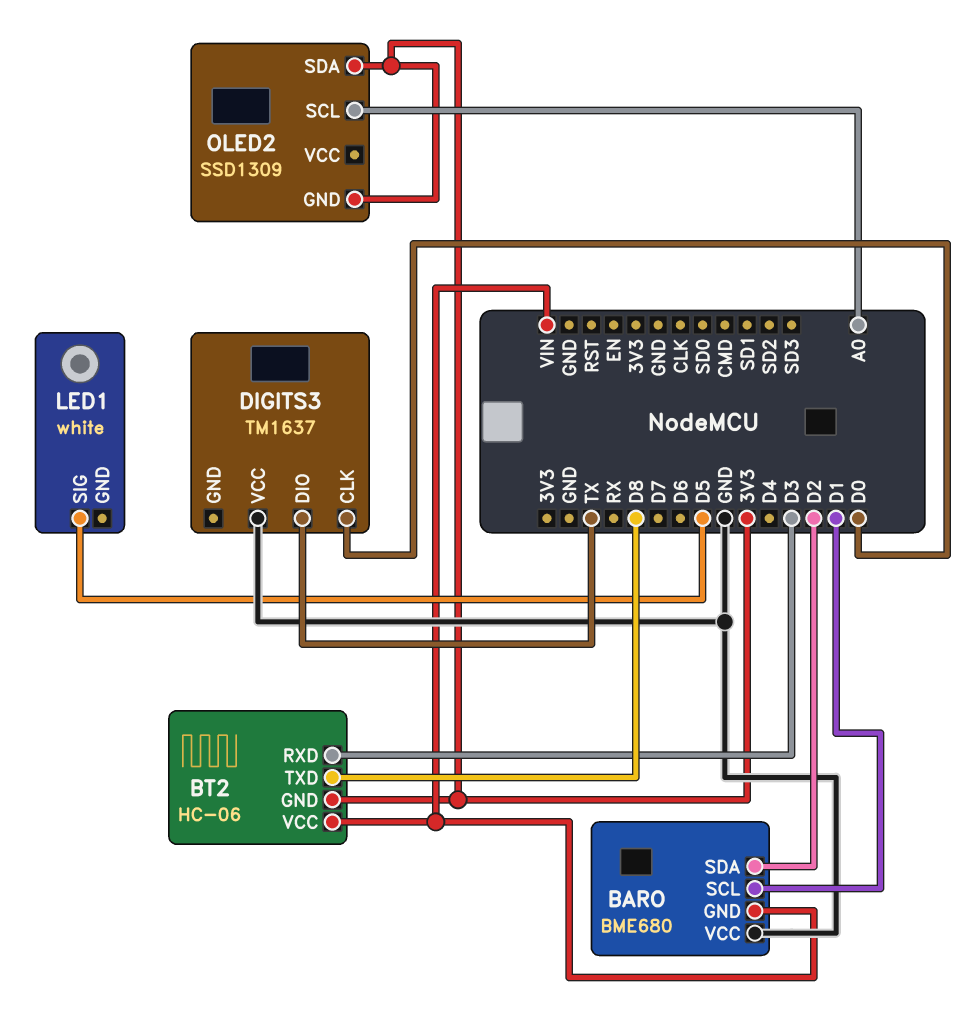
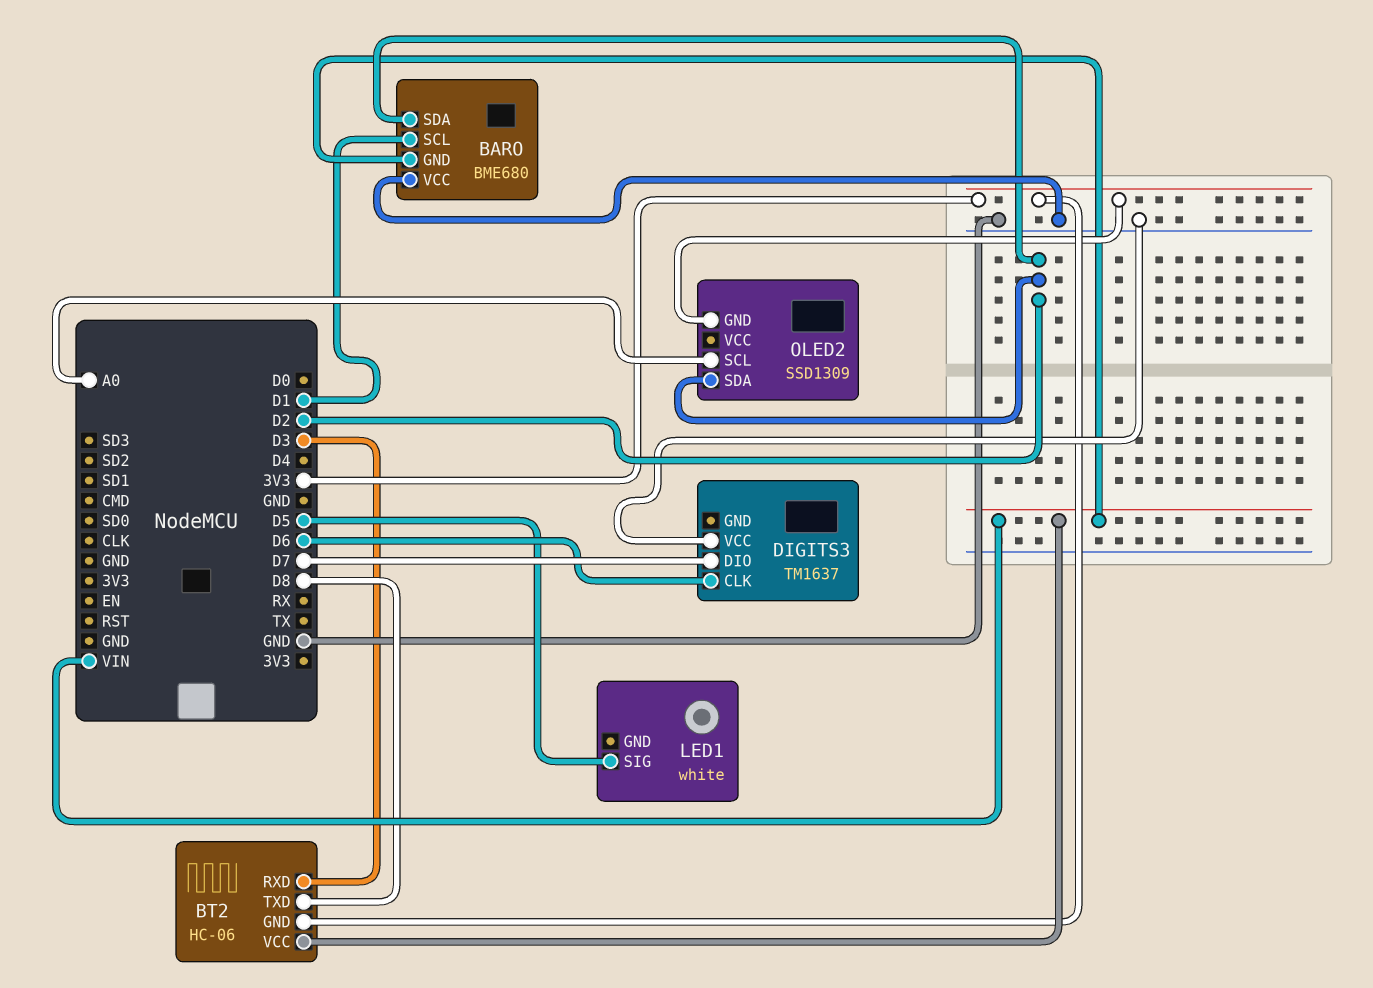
DIGITS3 pin CLK: D0 -> D6
DIGITS3 pin DIO: TX -> D7
OLED2 pin SDA: 3V3 -> D2

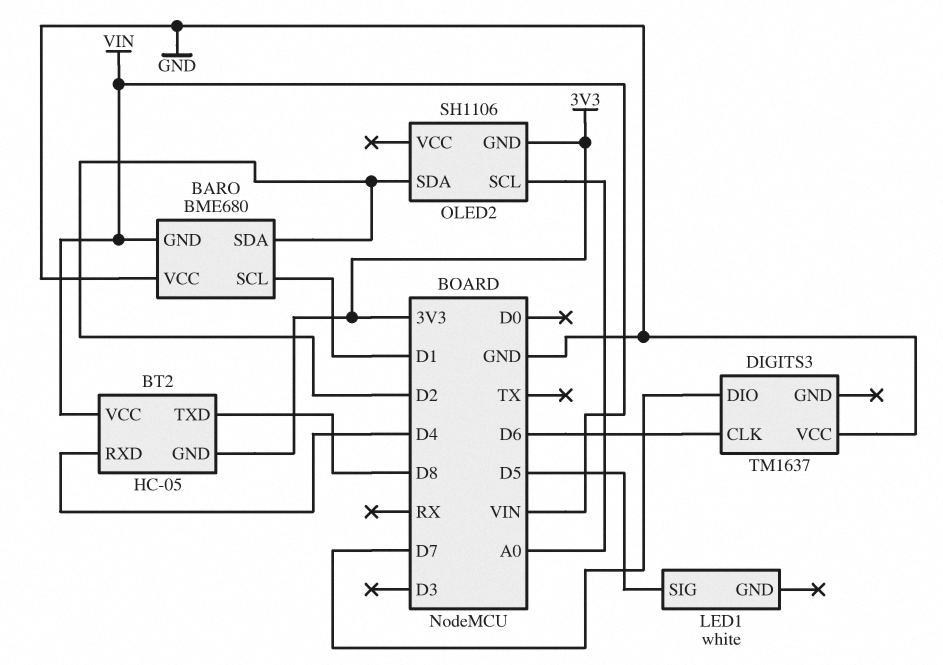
BT2: HC-06 -> HC-05
BT2 pin RXD: D3 -> D4
OLED2: SSD1309 -> SH1106

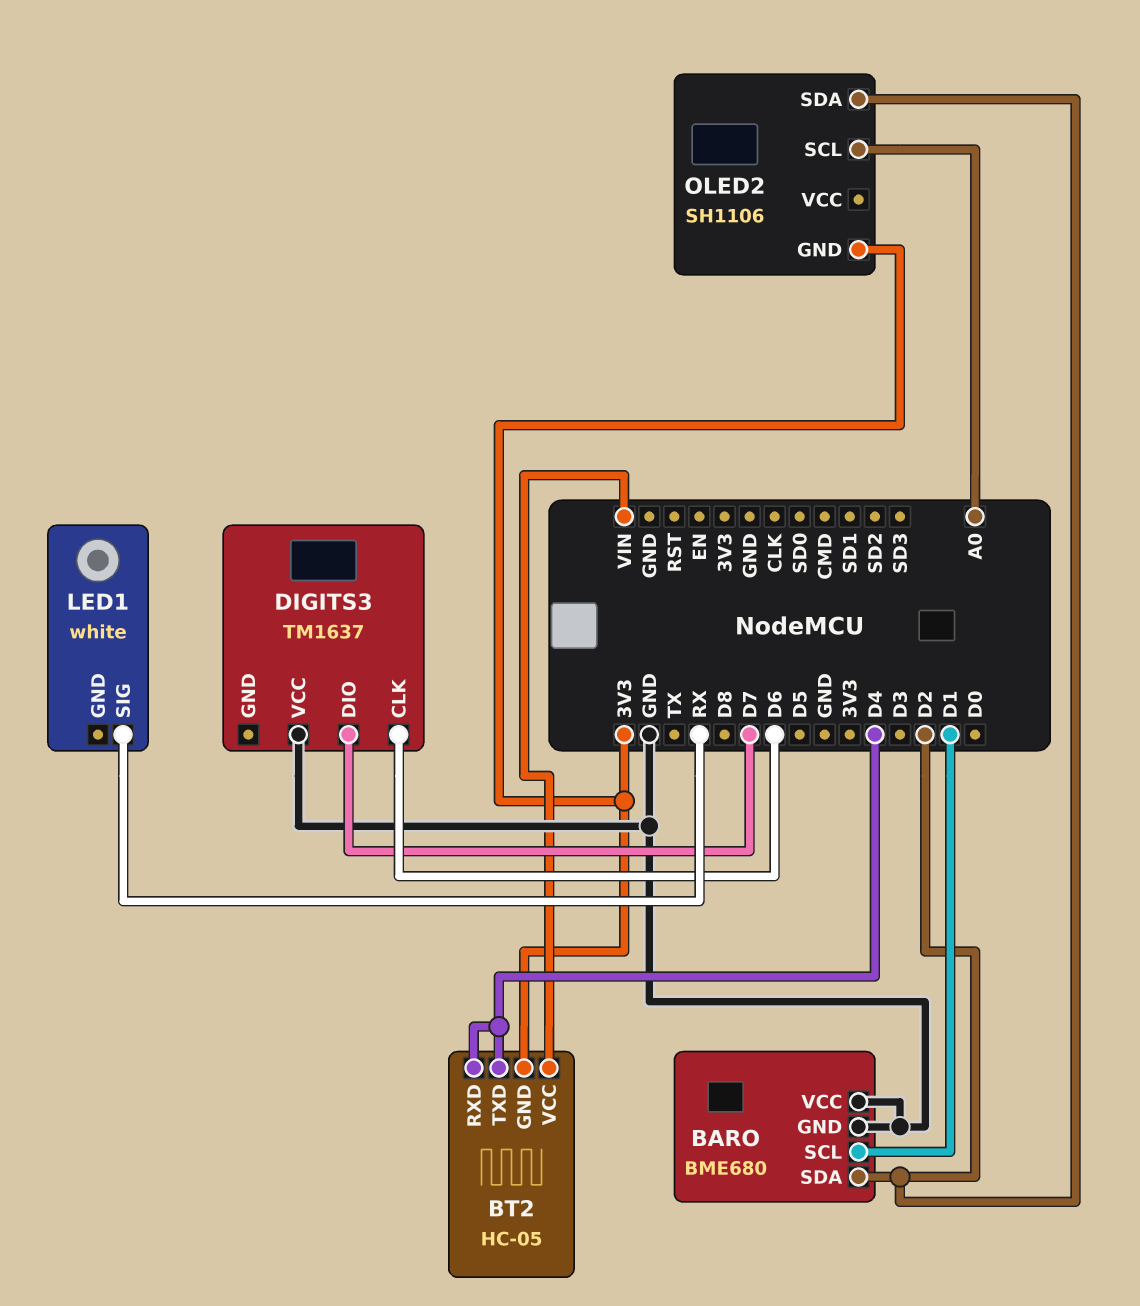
BARO pin GND: VIN -> GND
BT2 pin TXD: D8 -> D4
LED1 pin SIG: D5 -> RX

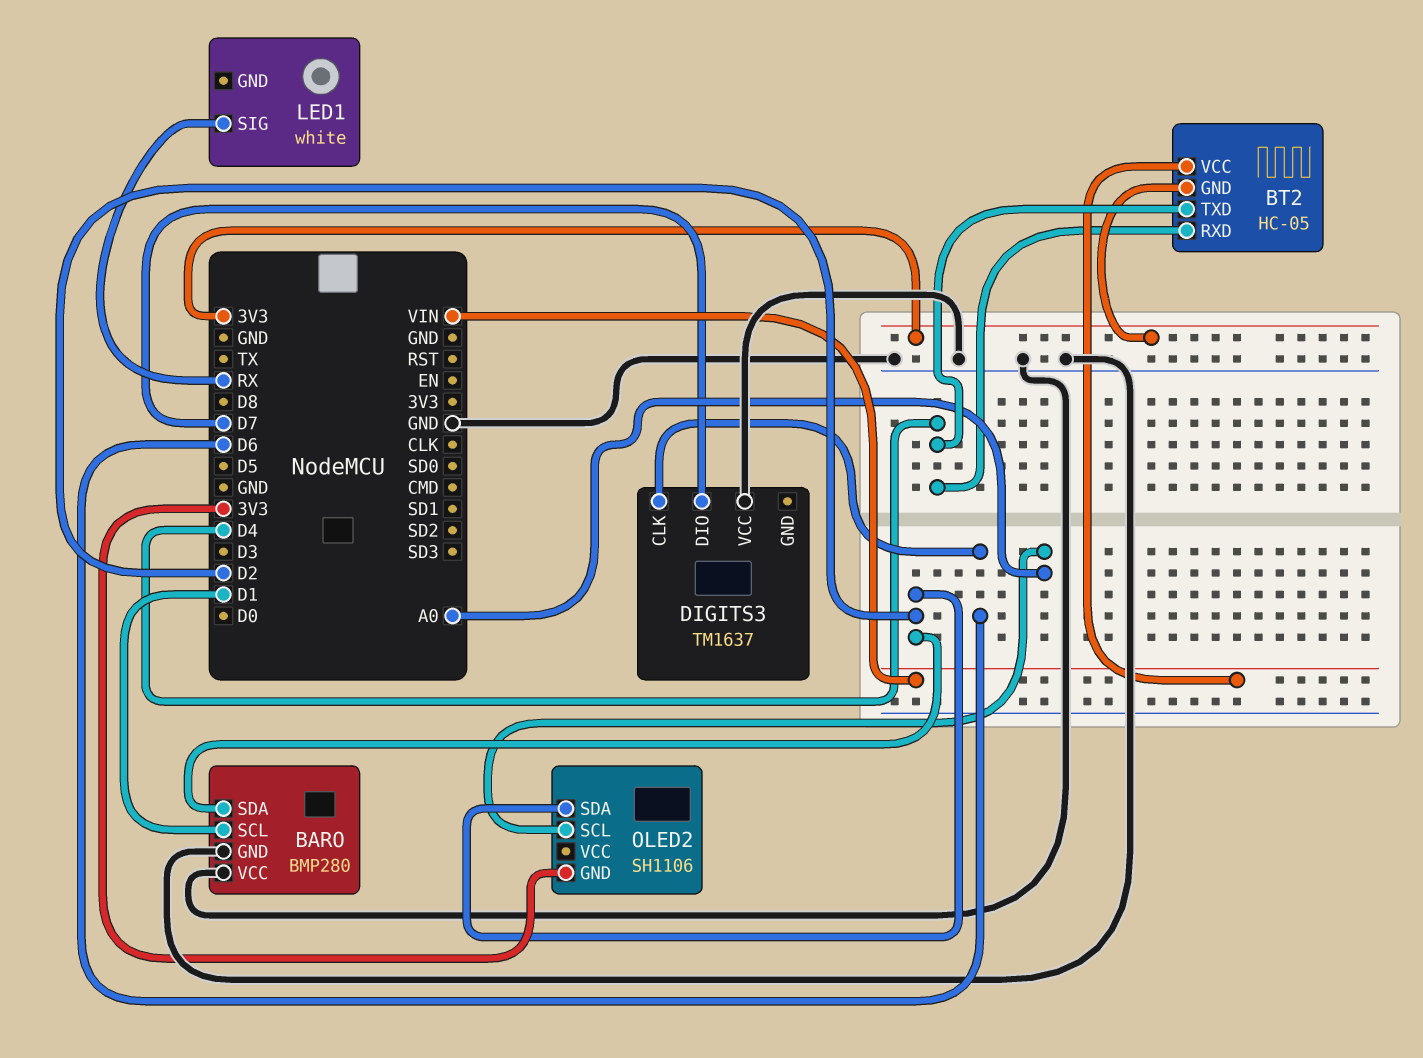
BARO: BME680 -> BMP280

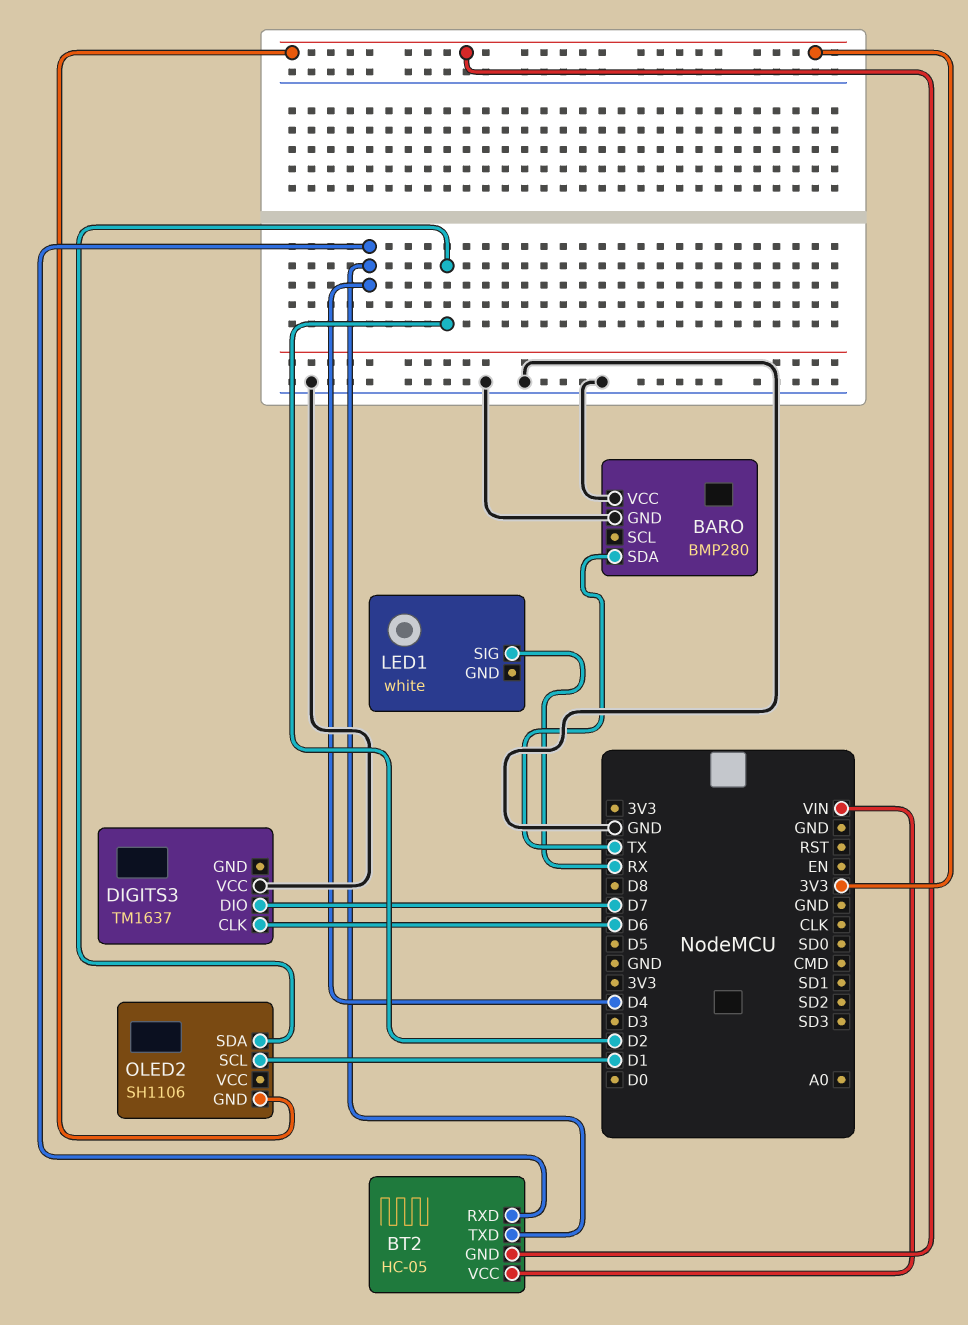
BARO pin SCL: D1 -> none
BARO pin SDA: D2 -> TX
OLED2 pin SCL: A0 -> D1

